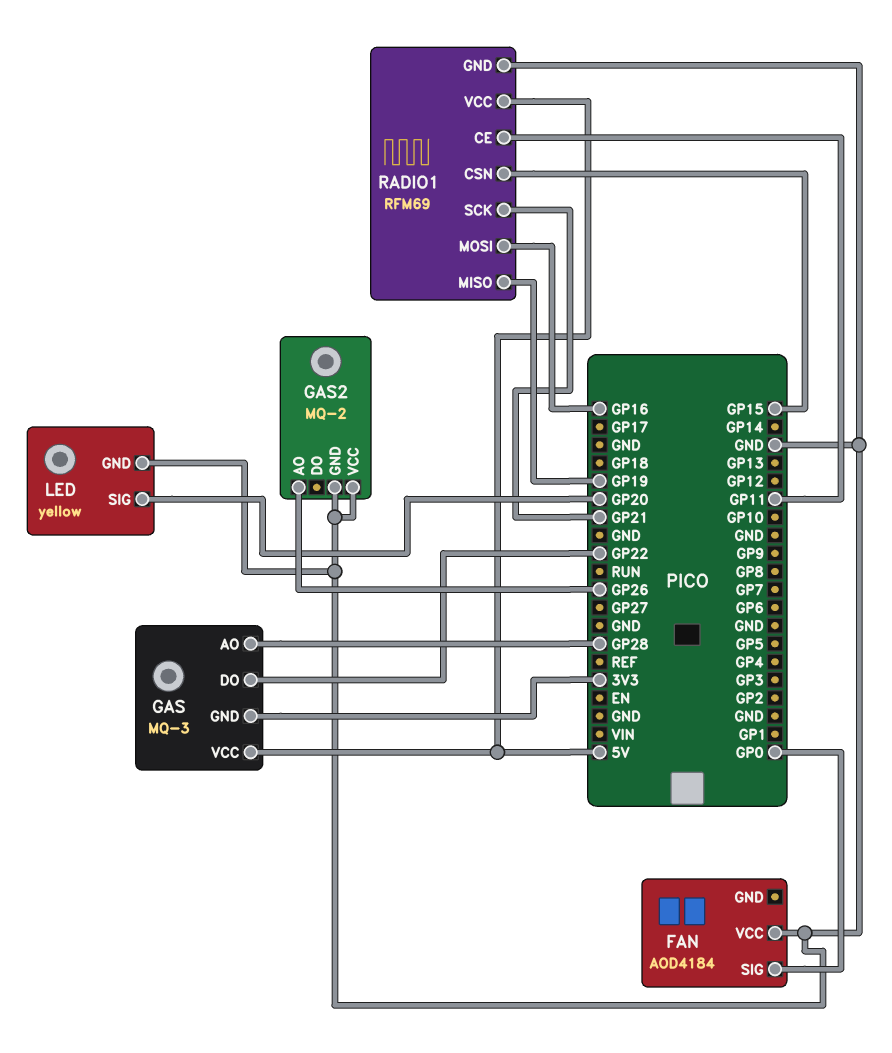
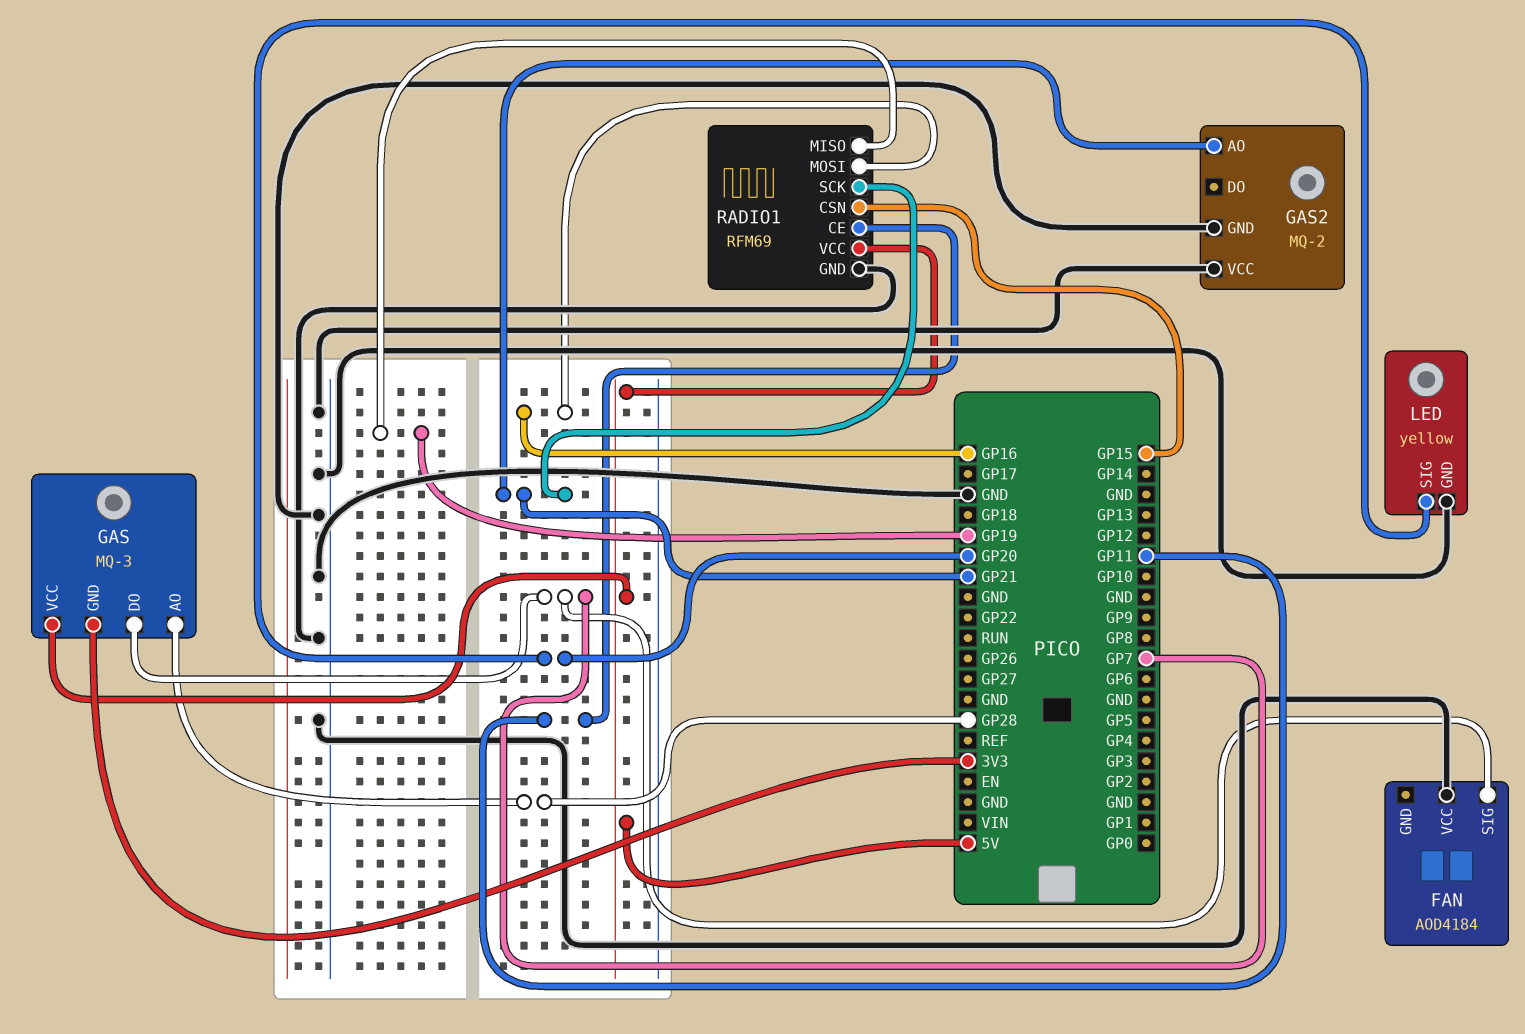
FAN pin SIG: GP0 -> GP7
GAS pin DO: GP22 -> GP7
GAS2 pin AO: GP26 -> GP21

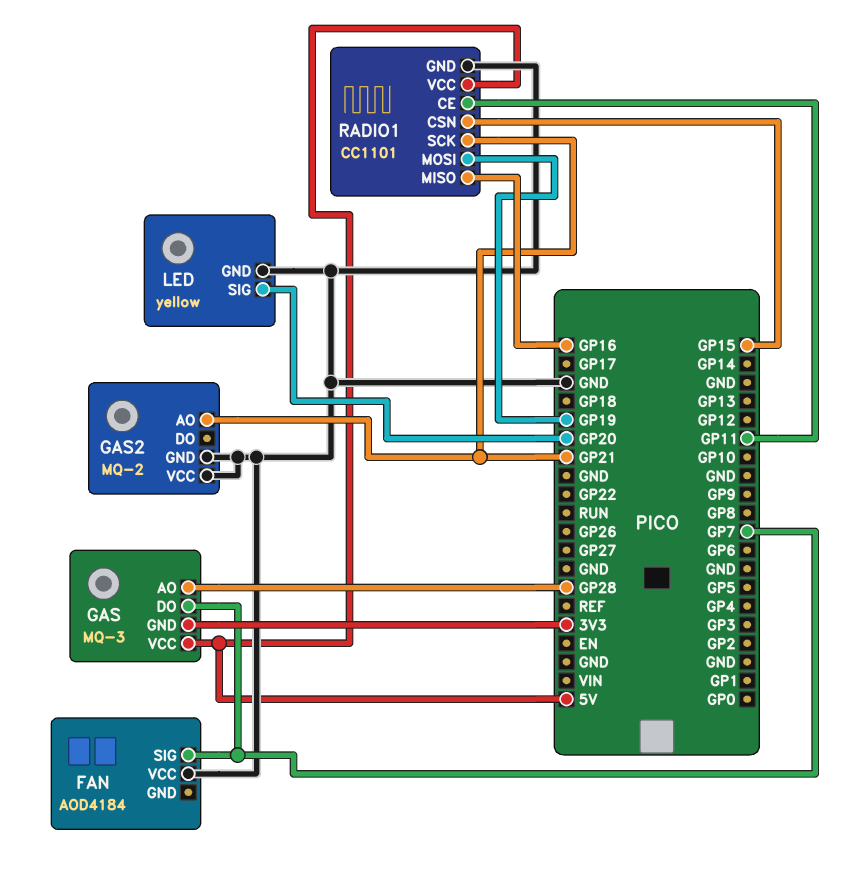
RADIO1: RFM69 -> CC1101
RADIO1 pin MISO: GP19 -> GP16
RADIO1 pin MOSI: GP16 -> GP19

